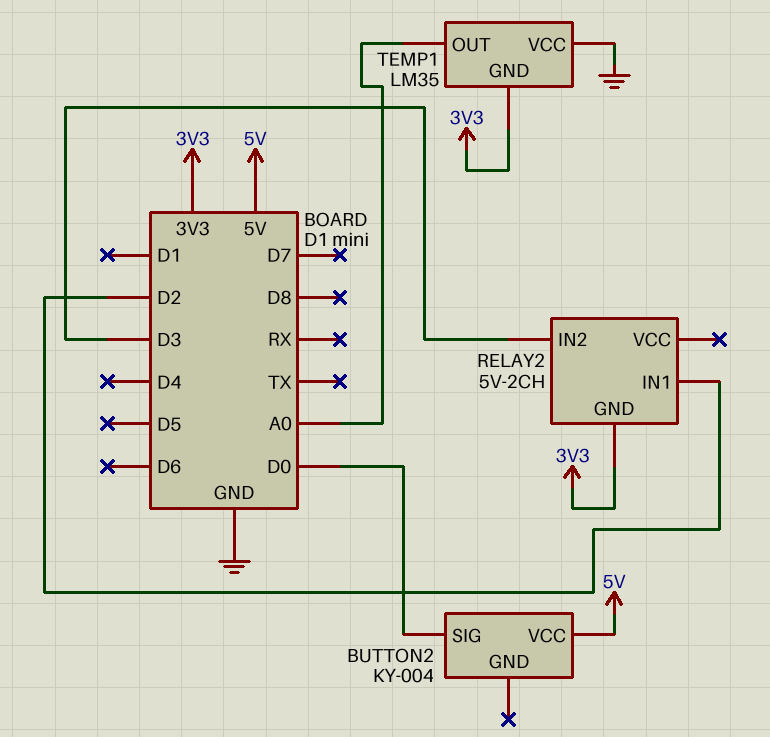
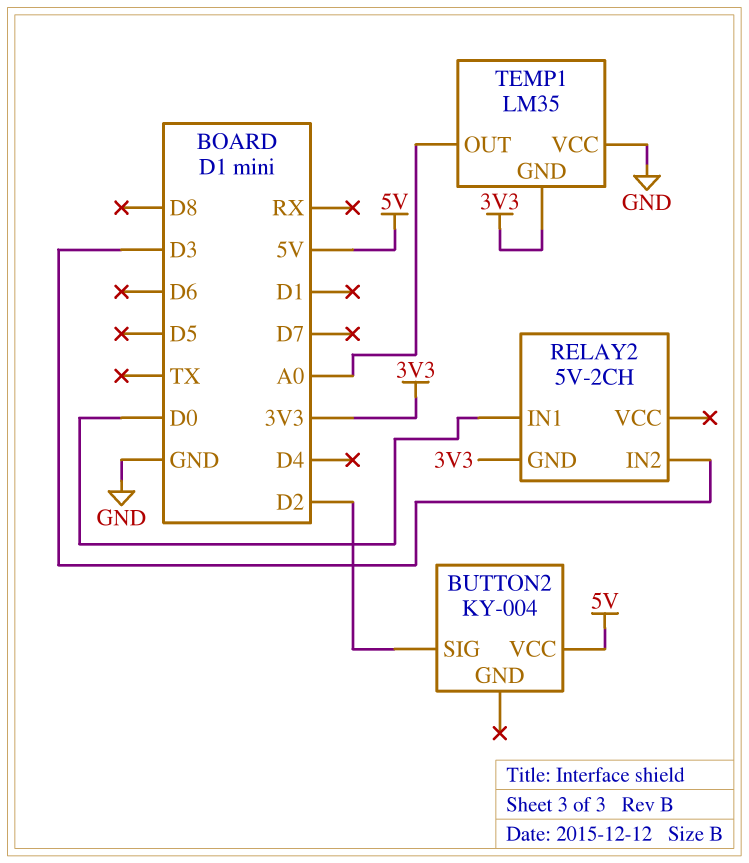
BUTTON2 pin SIG: D0 -> D2
RELAY2 pin IN1: D2 -> D0

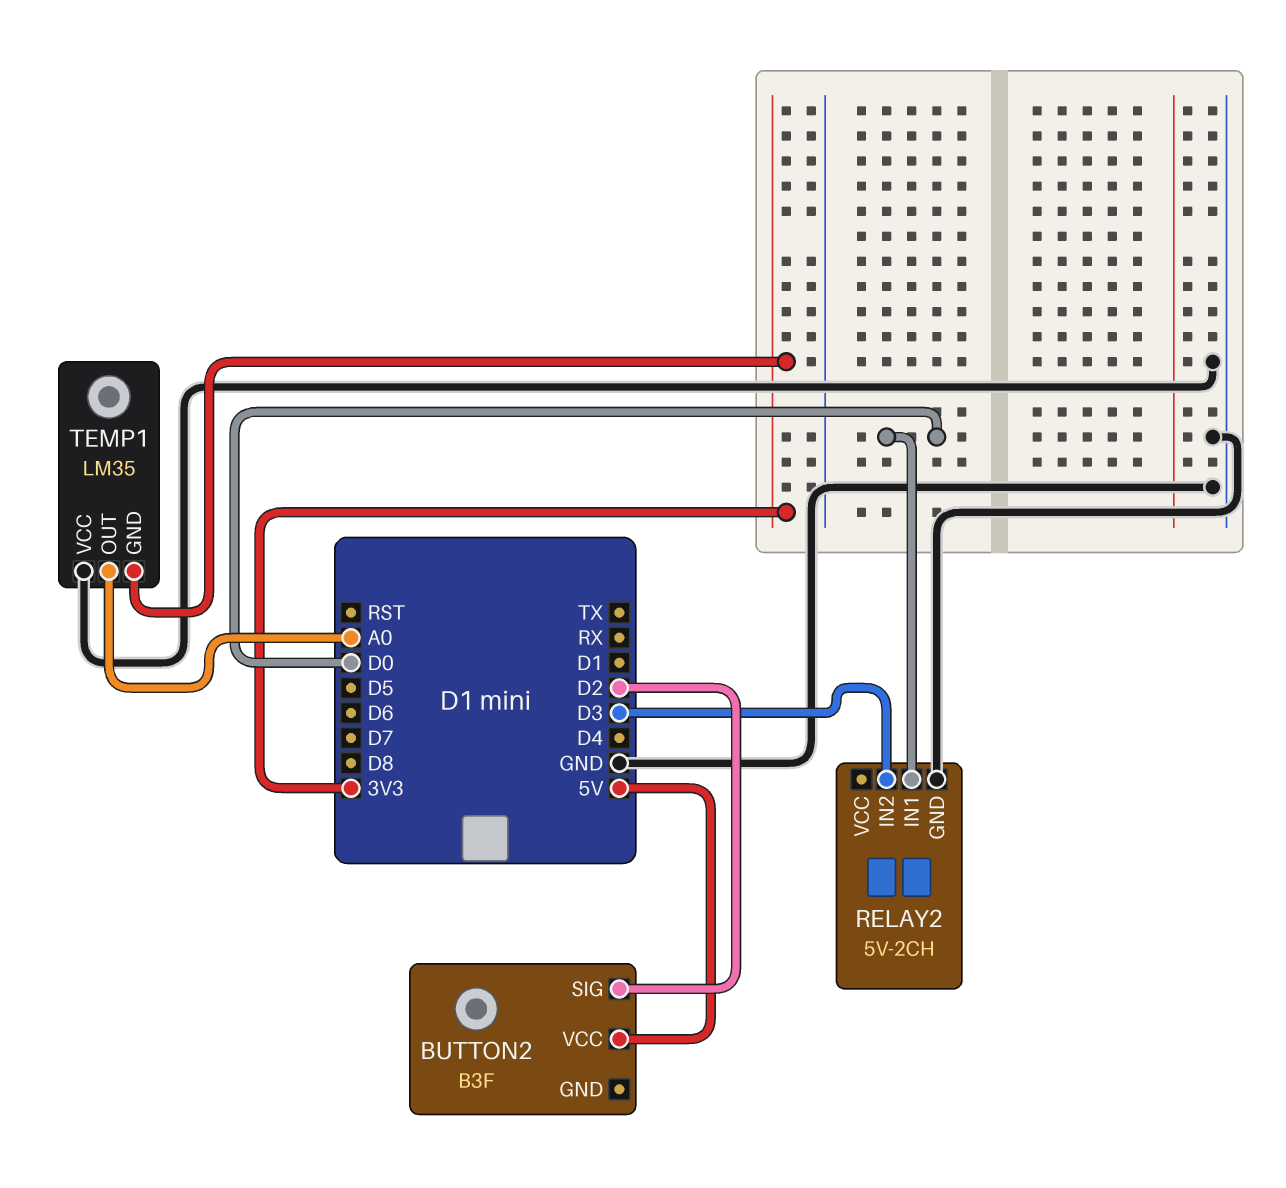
BUTTON2: KY-004 -> B3F
RELAY2 pin GND: 3V3 -> GND

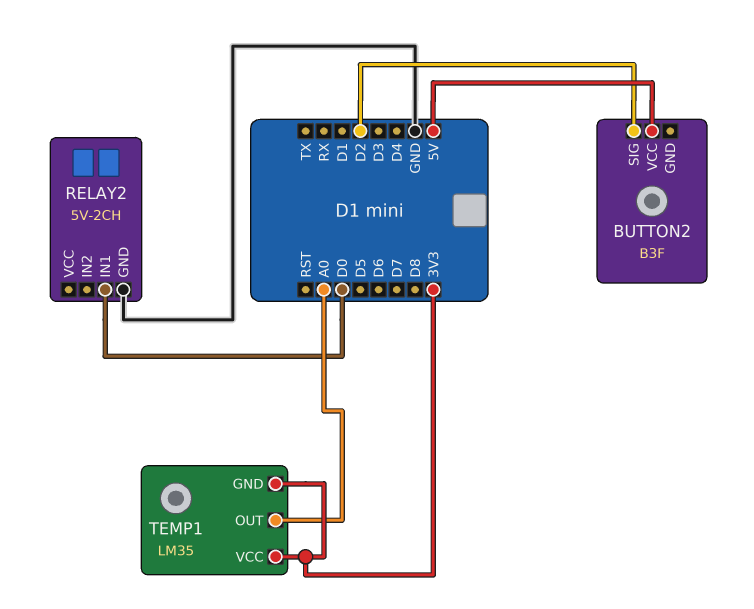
RELAY2 pin IN2: D3 -> none
TEMP1 pin VCC: GND -> 3V3

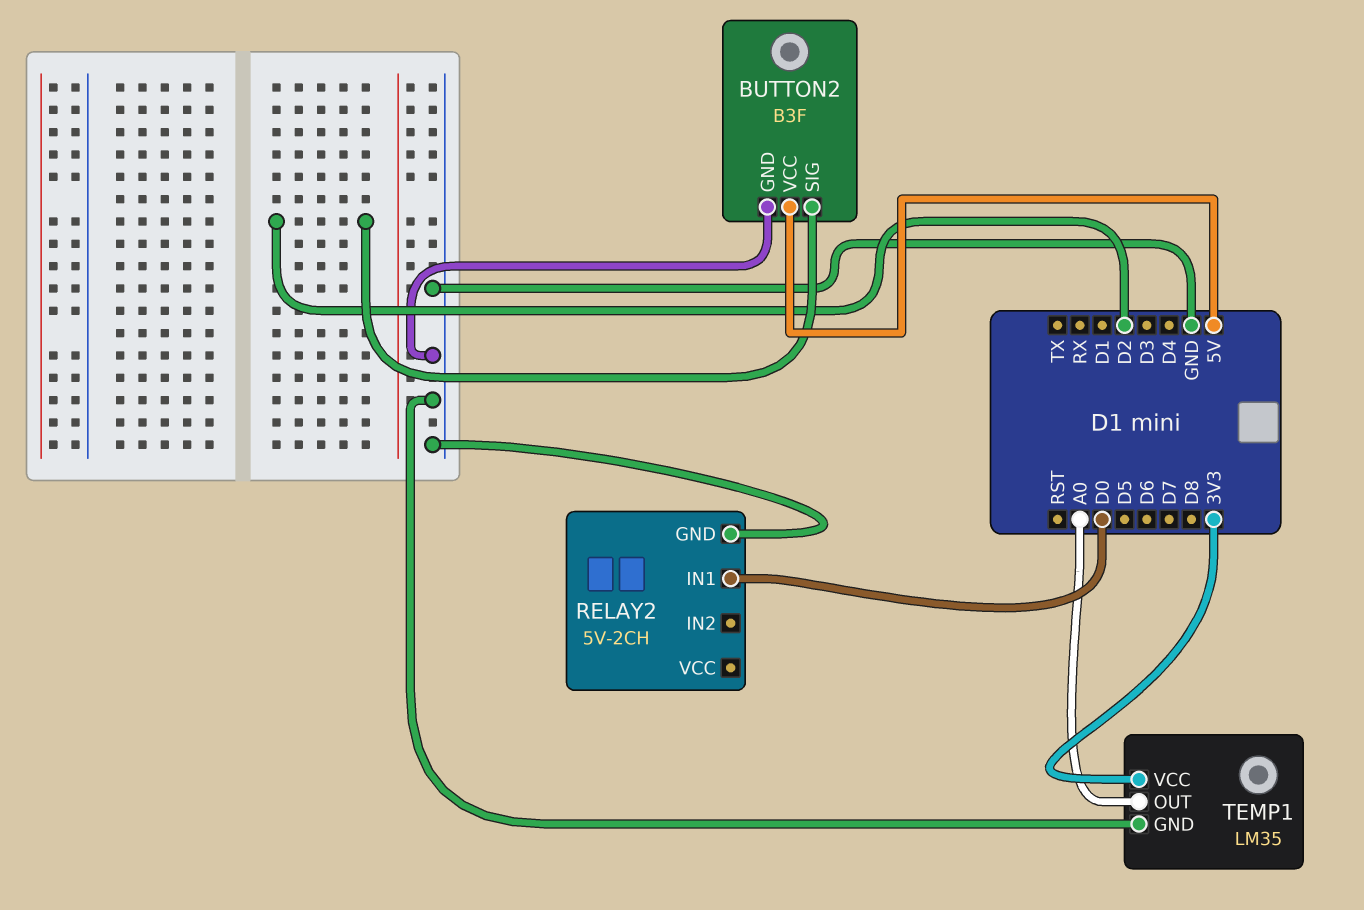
BUTTON2 pin GND: none -> GND
TEMP1 pin GND: 3V3 -> GND

